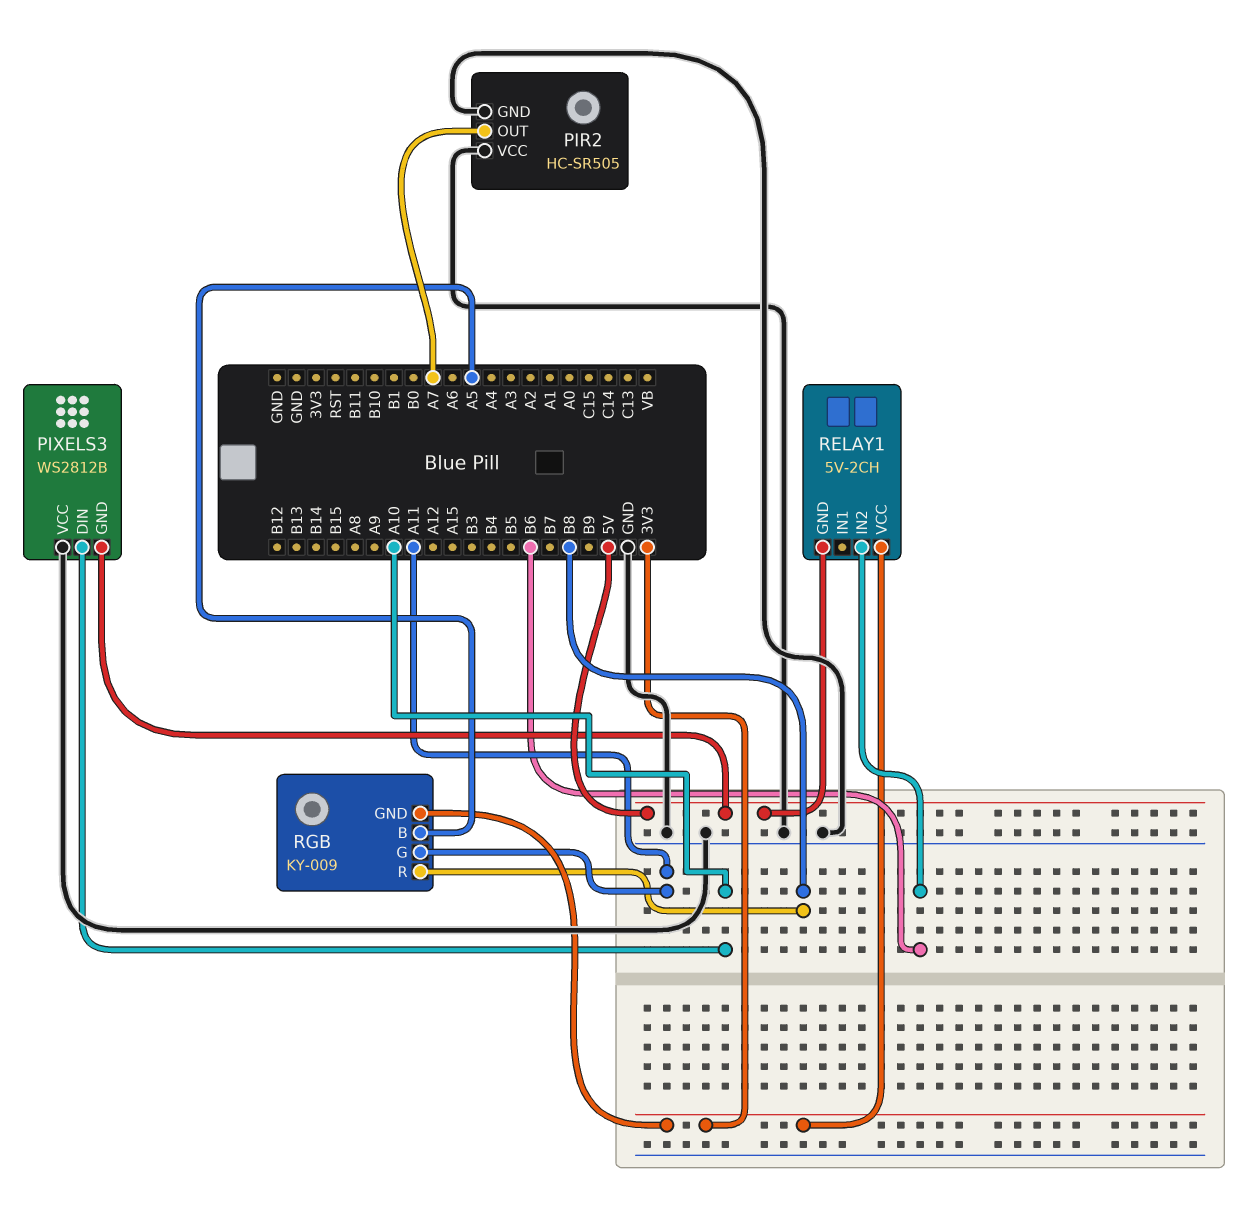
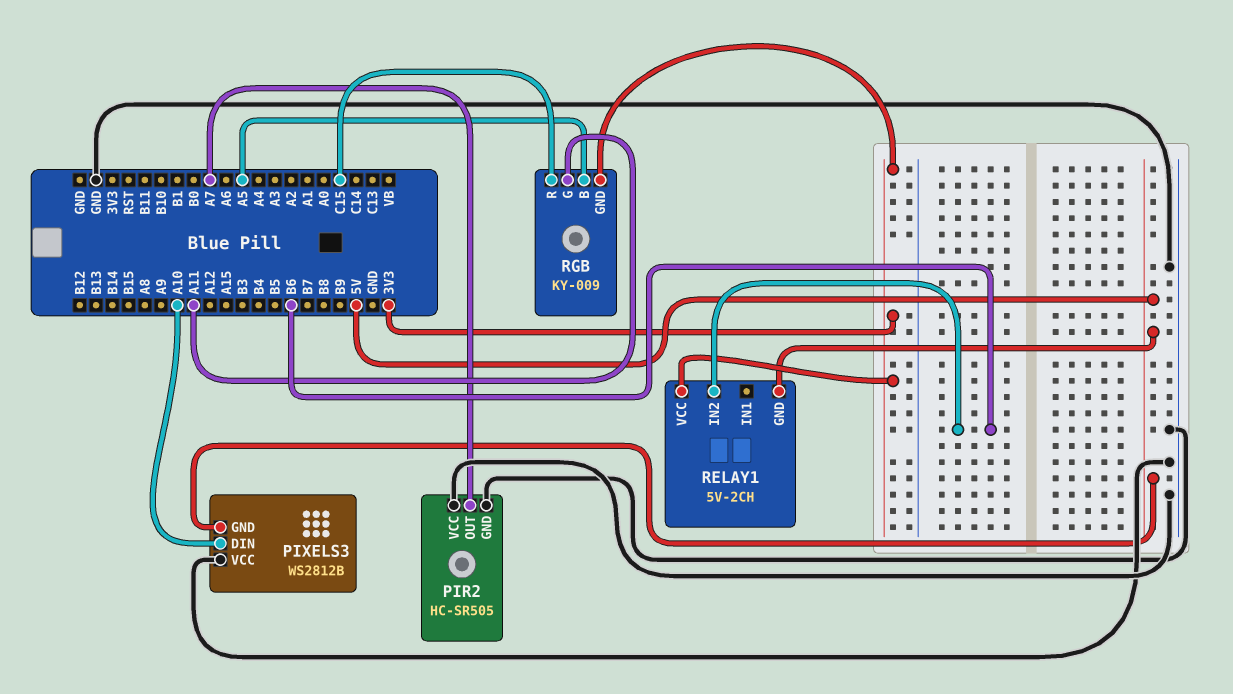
RGB pin R: B8 -> C15

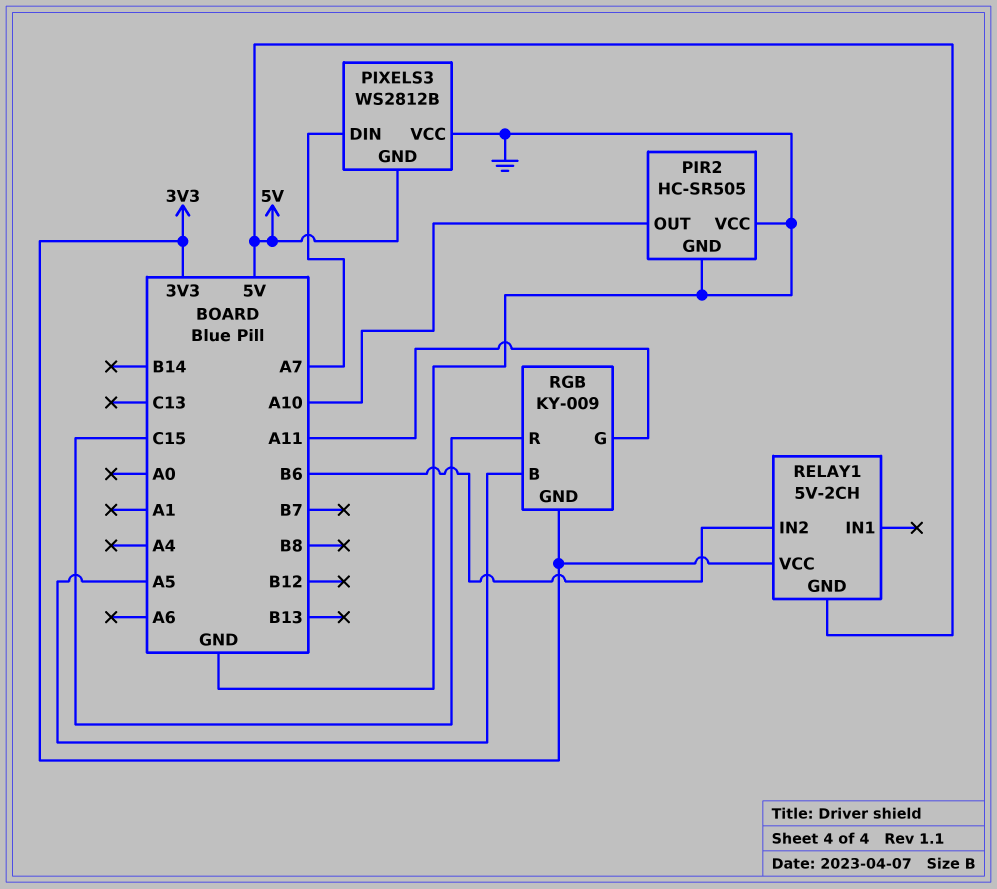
PIR2 pin OUT: A7 -> A10
PIXELS3 pin DIN: A10 -> A7

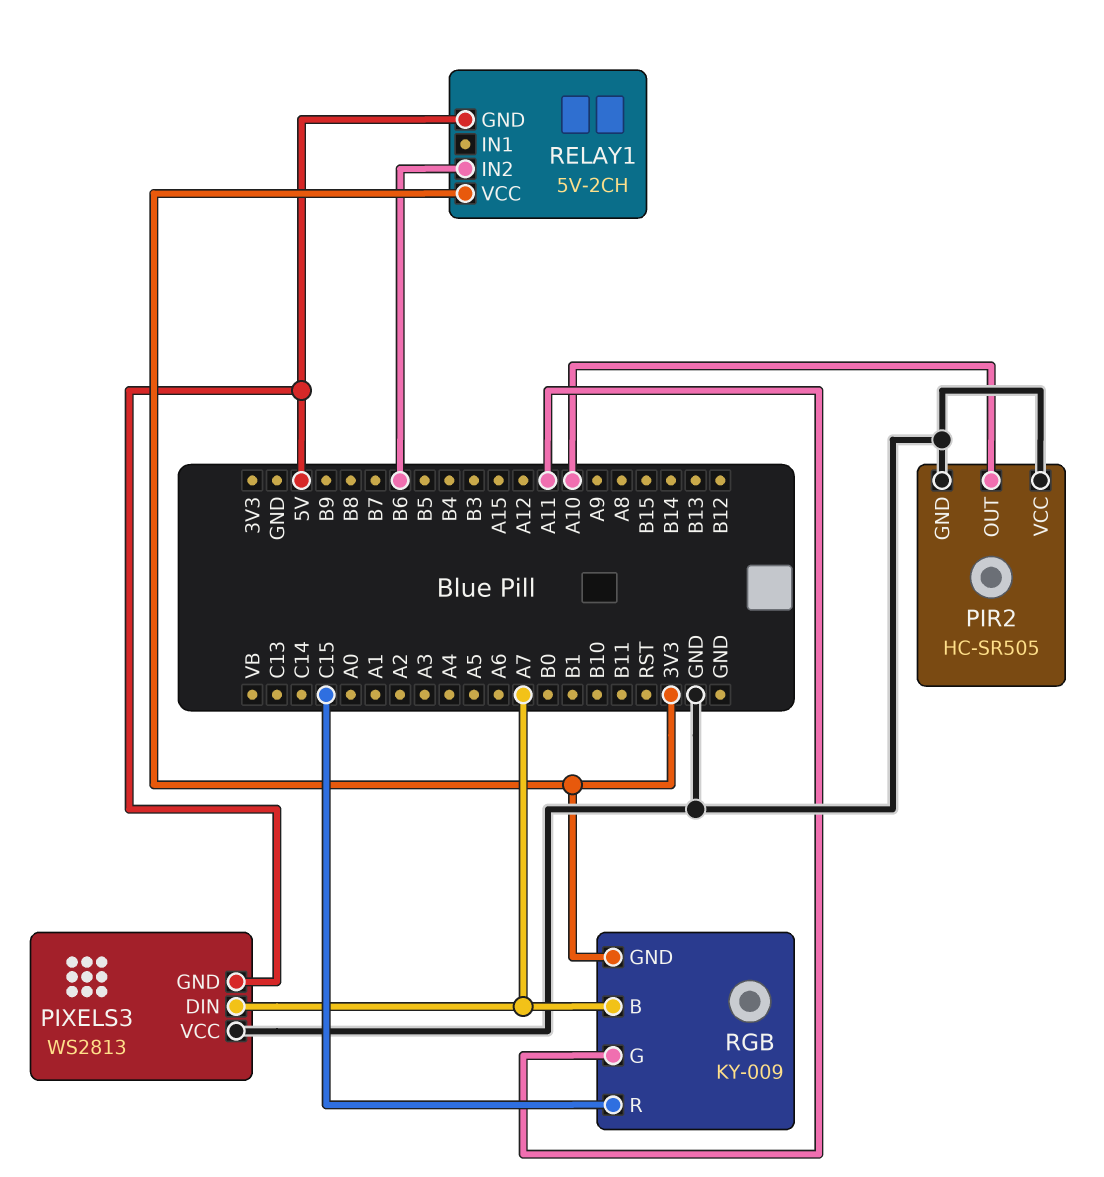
PIXELS3: WS2812B -> WS2813
RGB pin B: A5 -> A7

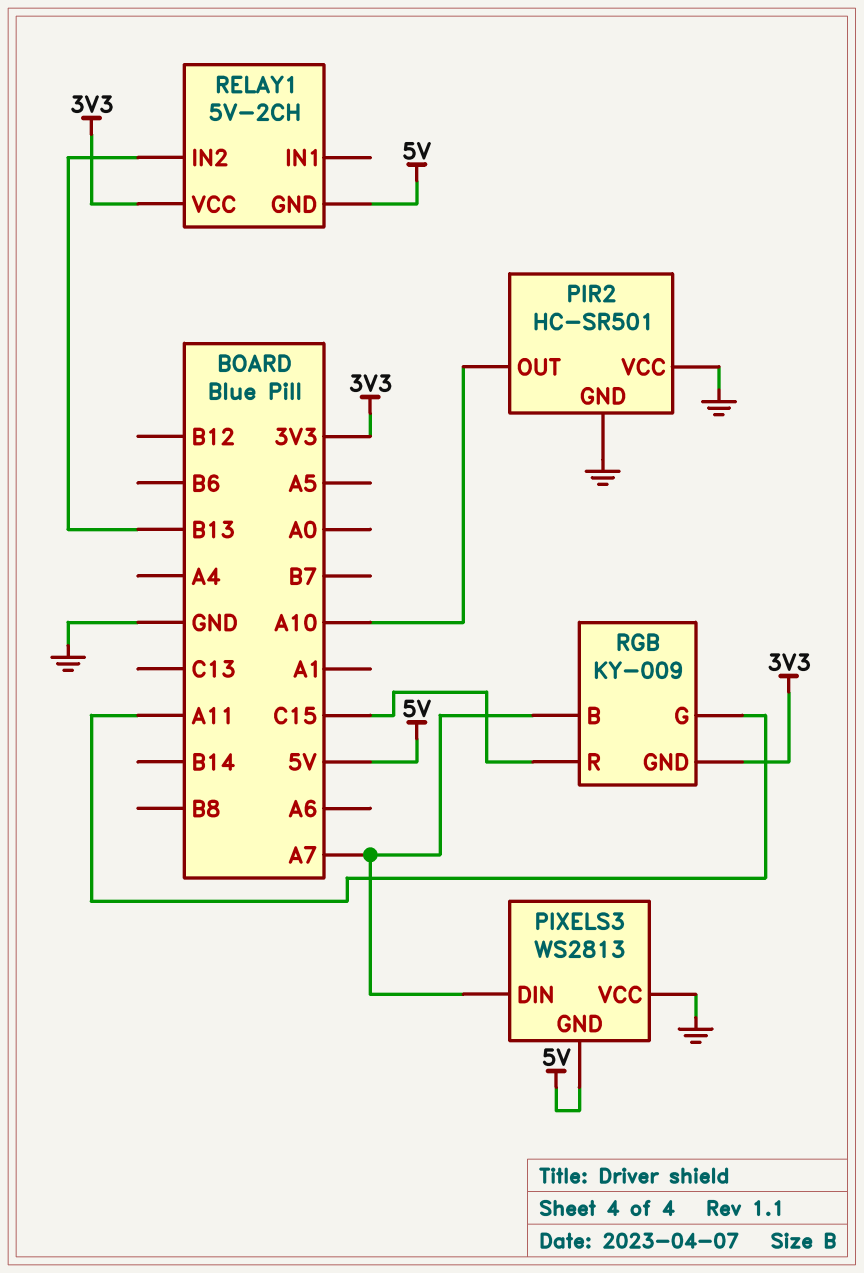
PIR2: HC-SR505 -> HC-SR501
RELAY1 pin IN2: B6 -> B13

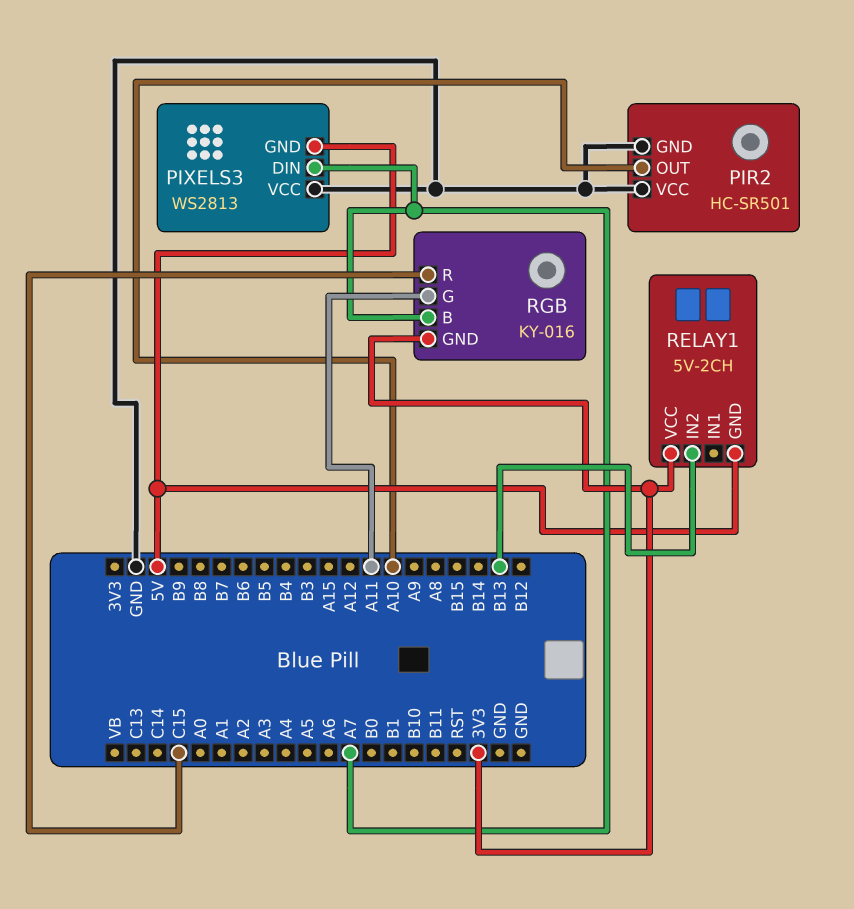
RGB: KY-009 -> KY-016

